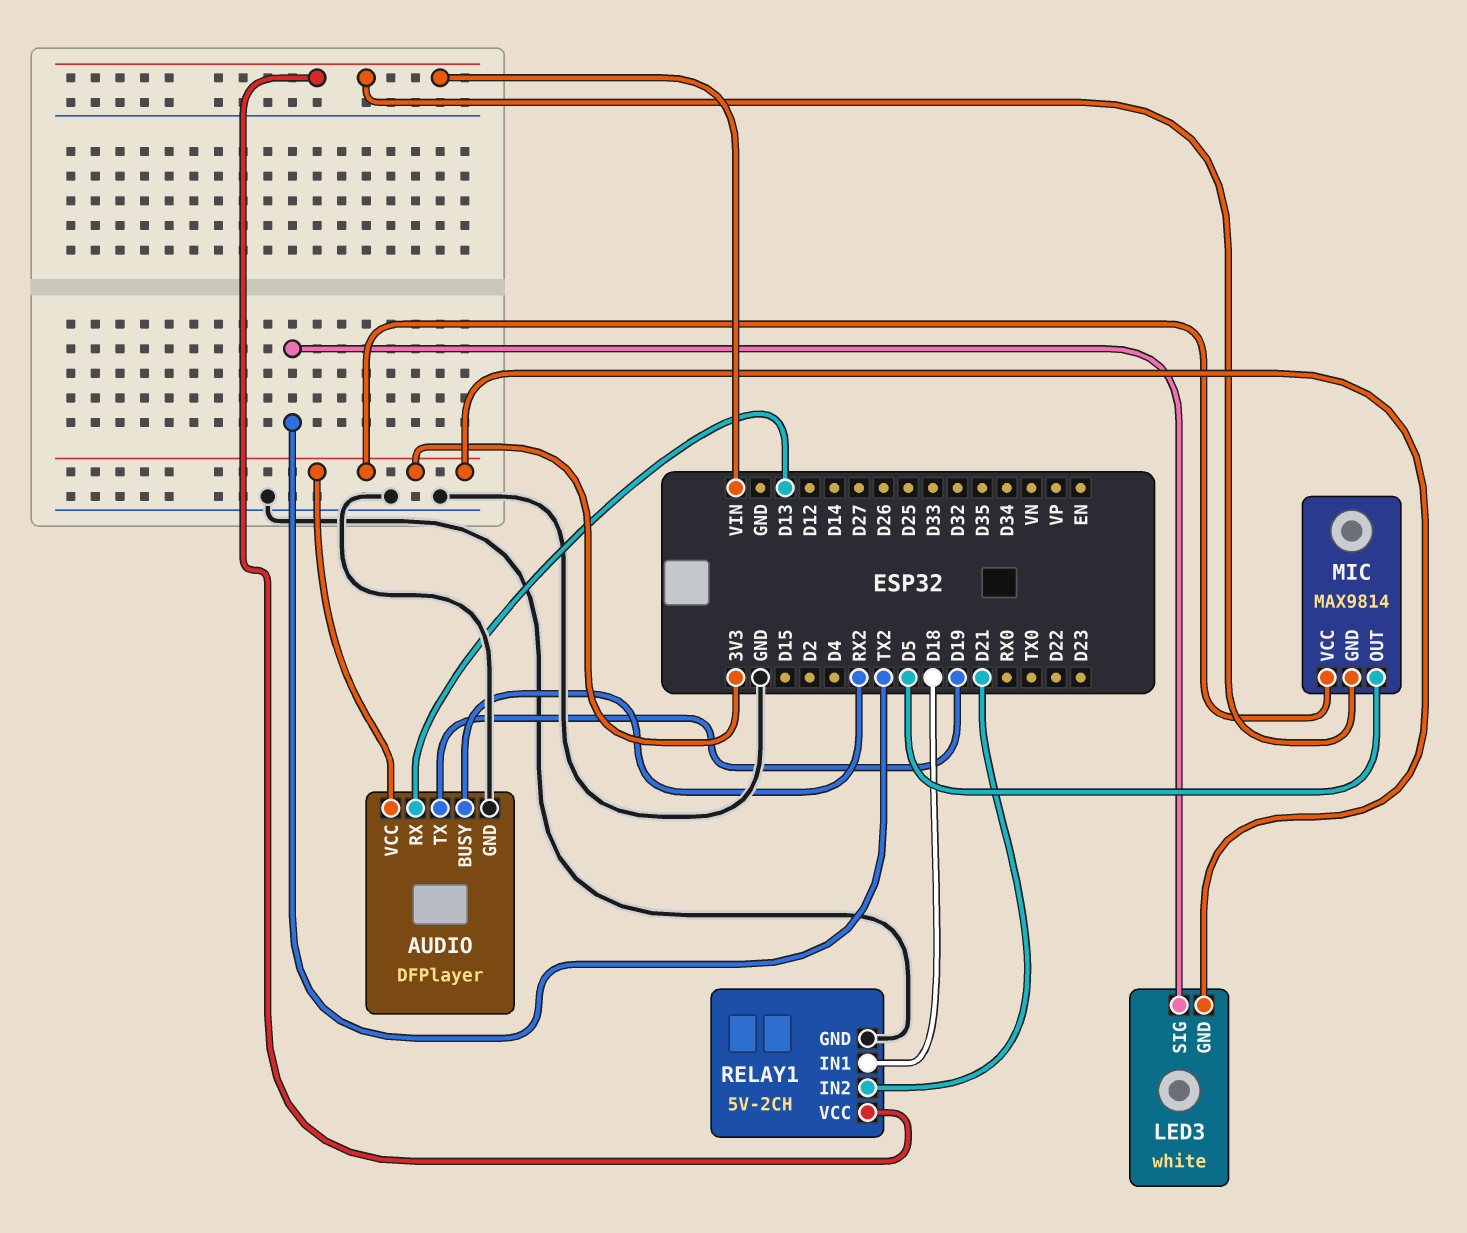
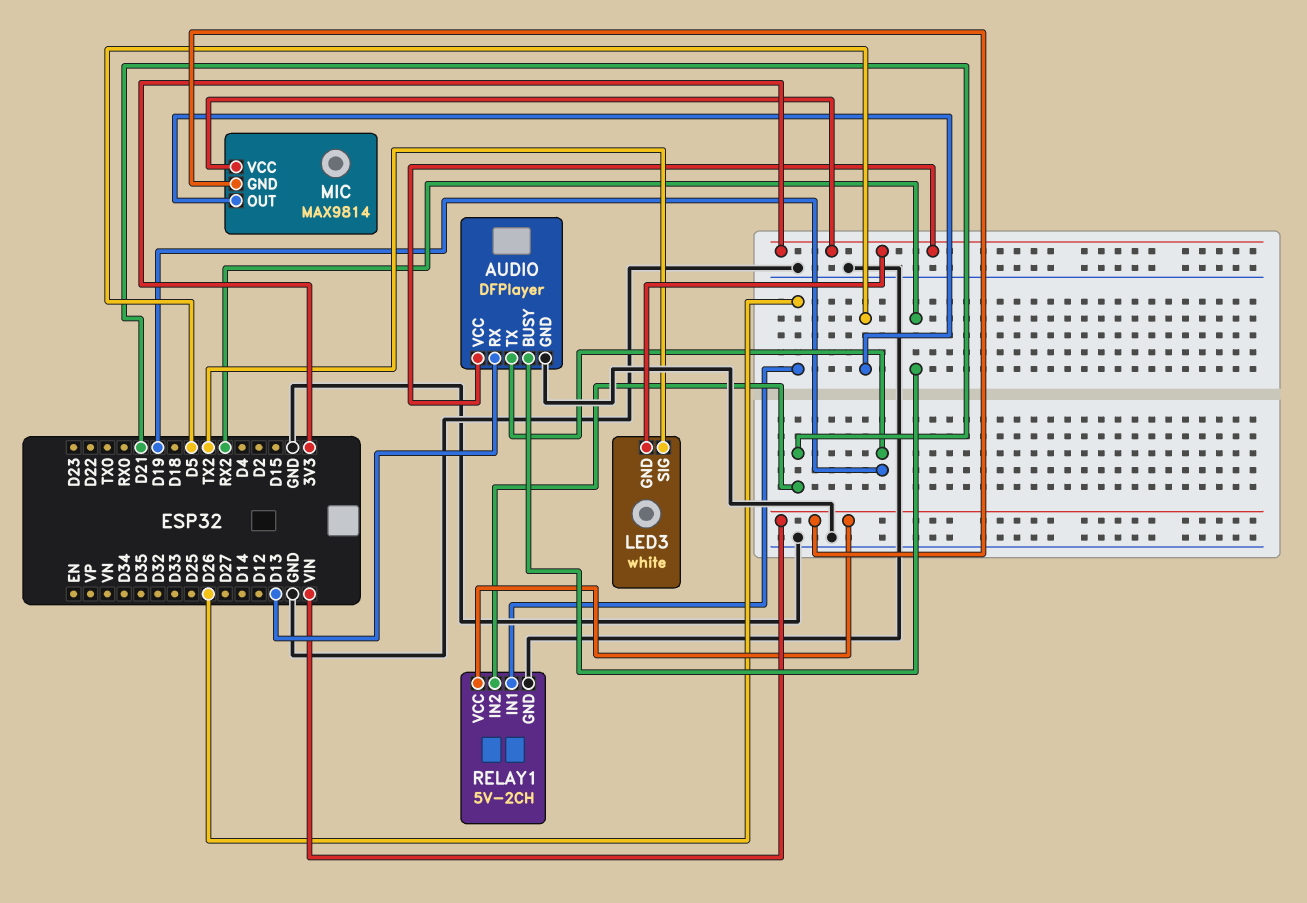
RELAY1 pin IN1: D18 -> D26

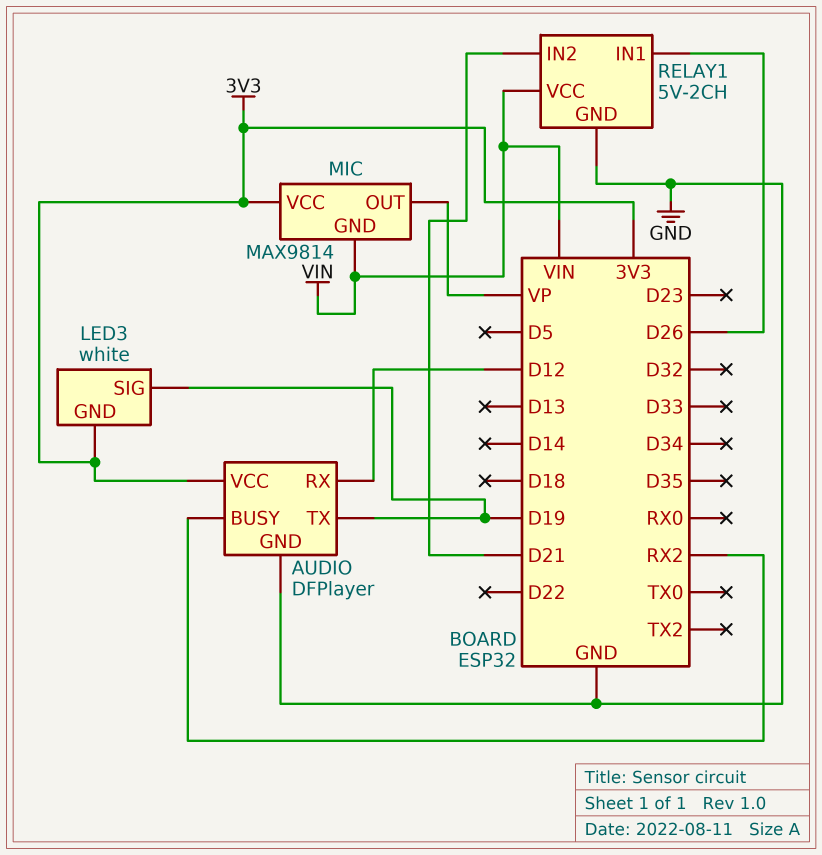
AUDIO pin RX: D13 -> D12
LED3 pin SIG: TX2 -> D19
MIC pin OUT: D5 -> VP

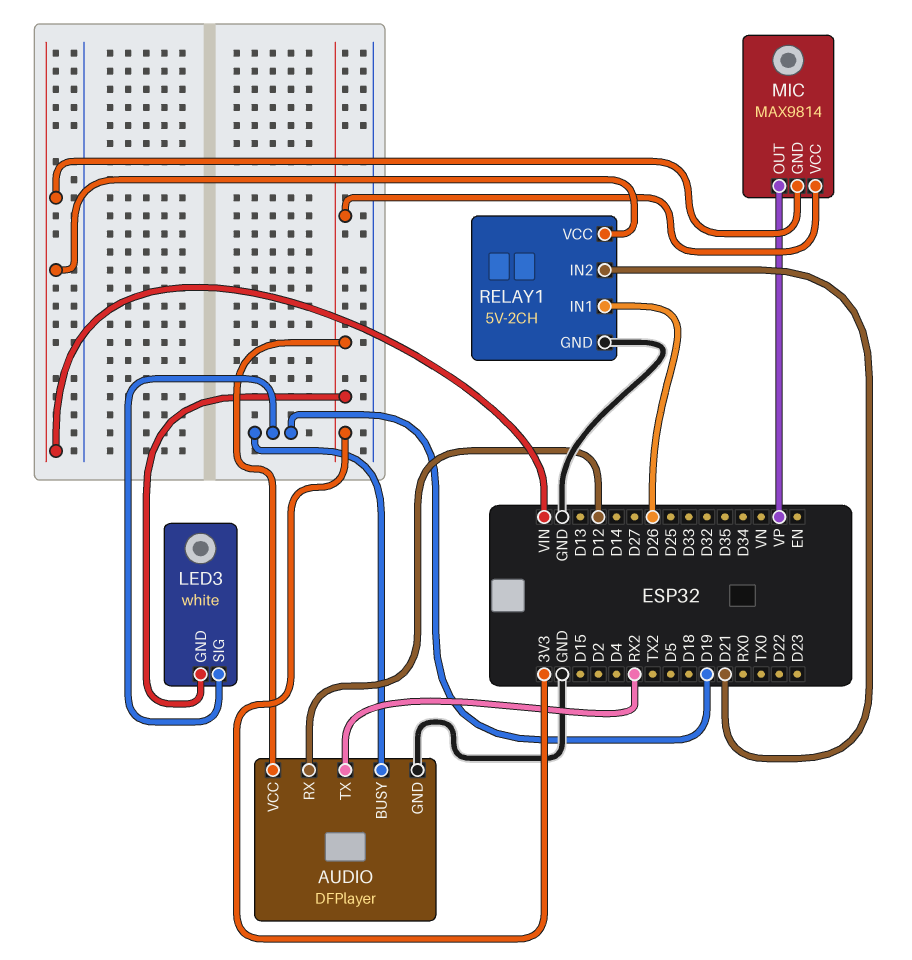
AUDIO pin BUSY: RX2 -> D19
AUDIO pin TX: D19 -> RX2

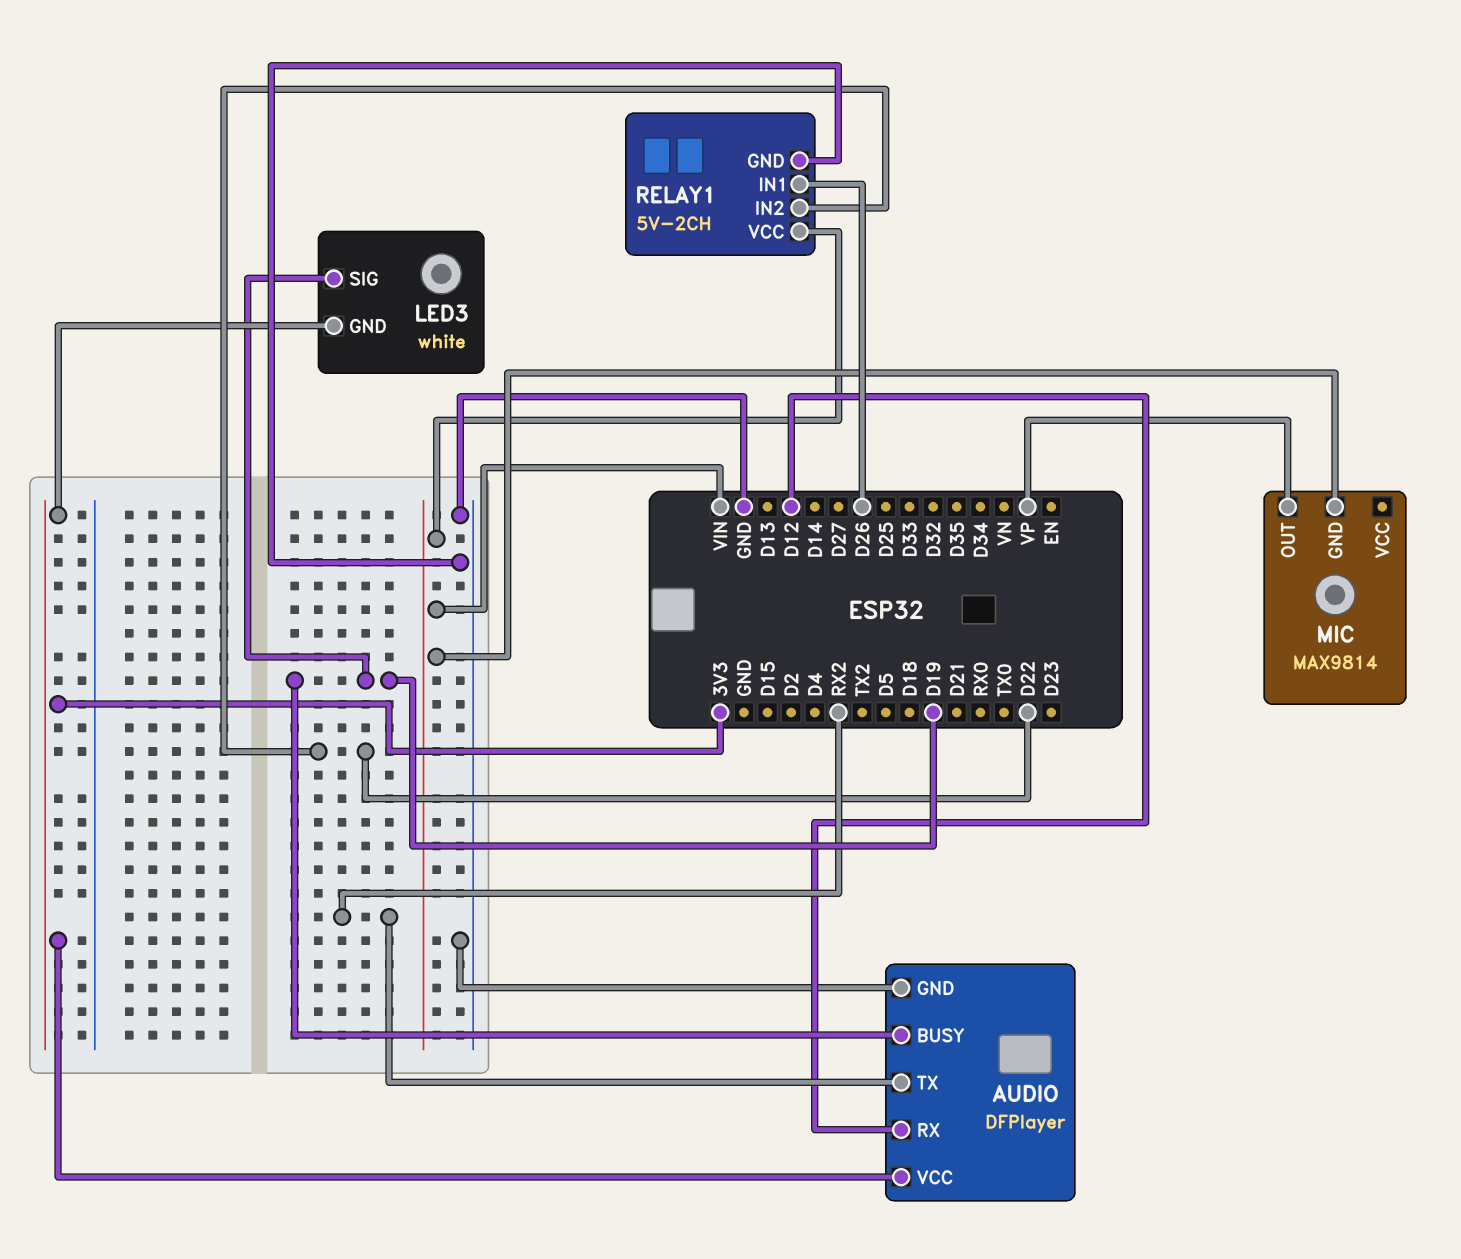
MIC pin VCC: 3V3 -> none
RELAY1 pin IN2: D21 -> D22

